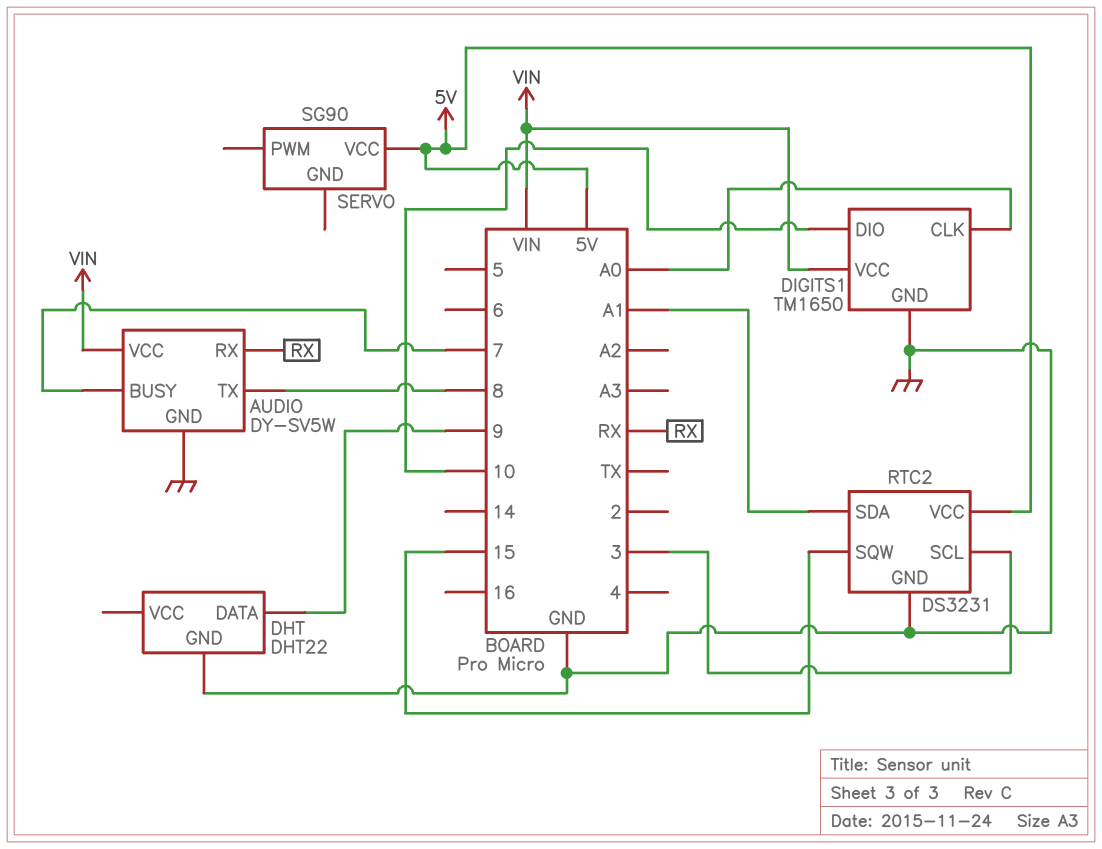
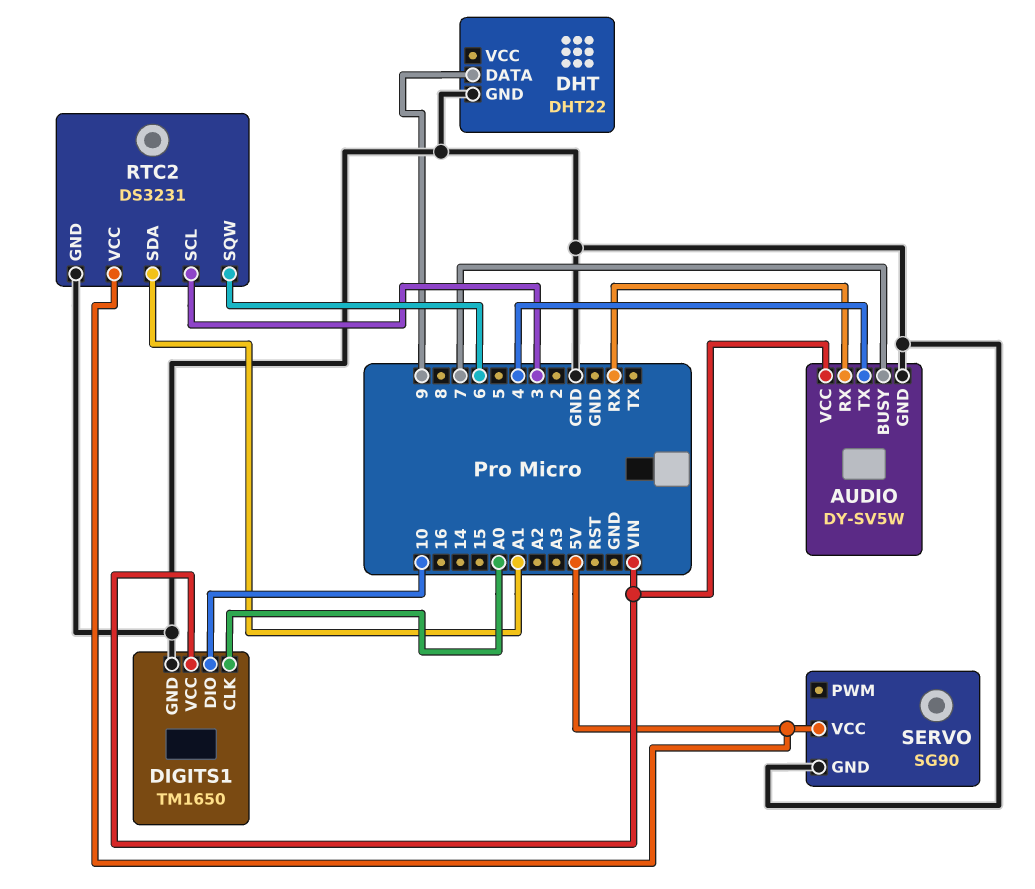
AUDIO pin TX: 8 -> 4
RTC2 pin SQW: 15 -> 6
SERVO pin GND: none -> GND

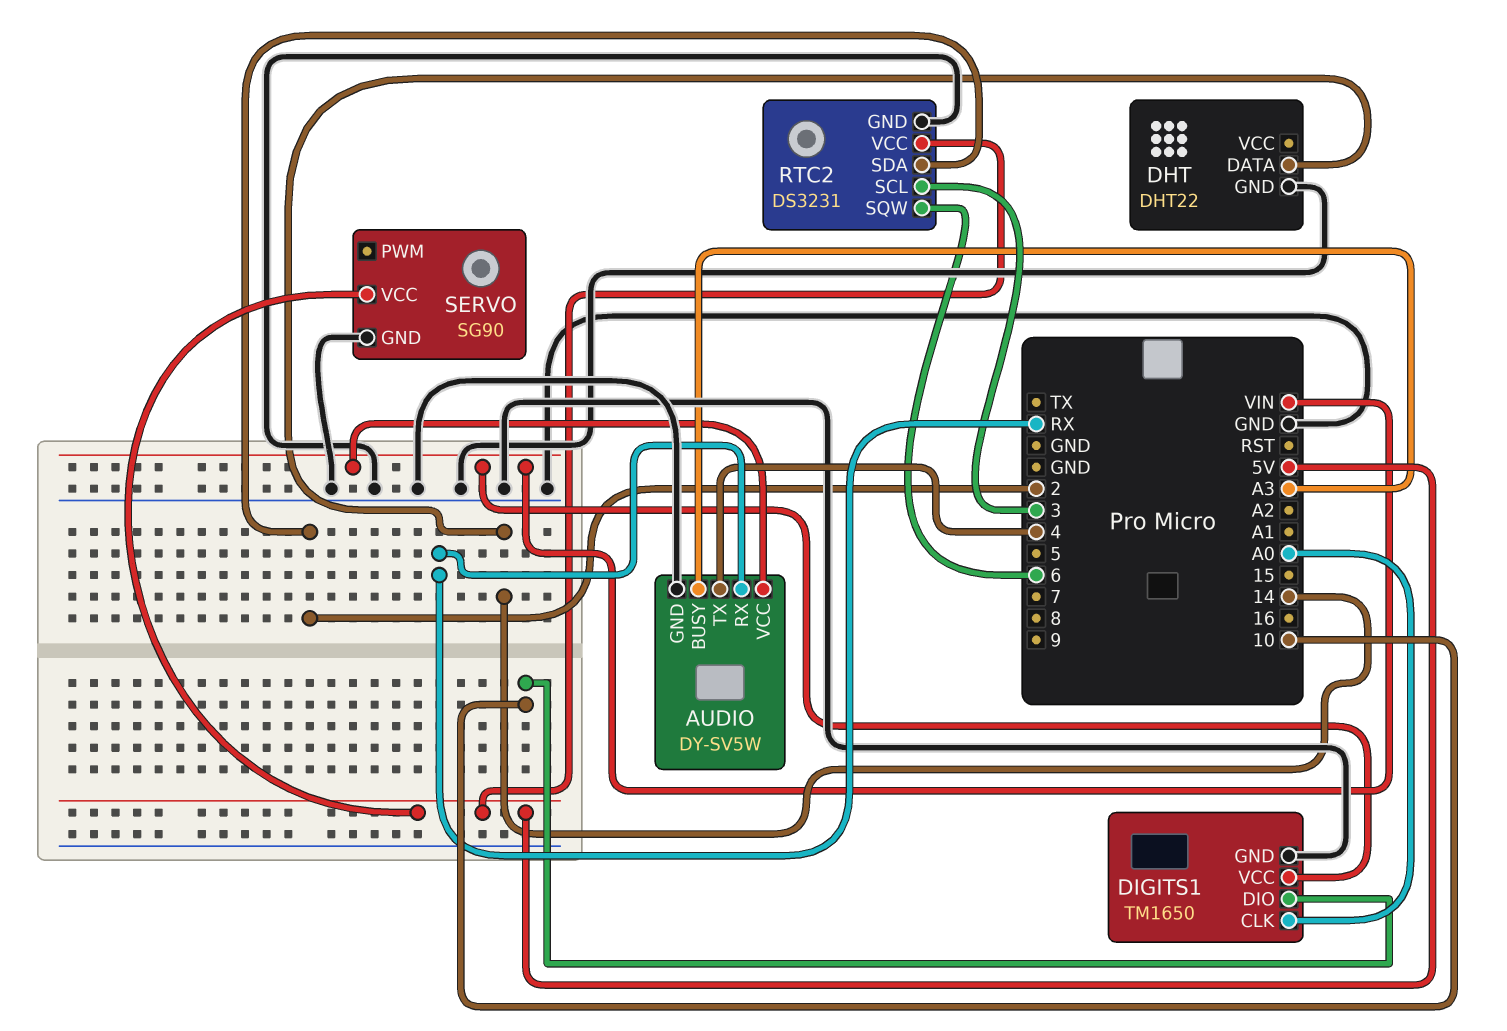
AUDIO pin BUSY: 7 -> A3
DHT pin DATA: 9 -> 14
RTC2 pin SDA: A1 -> 2

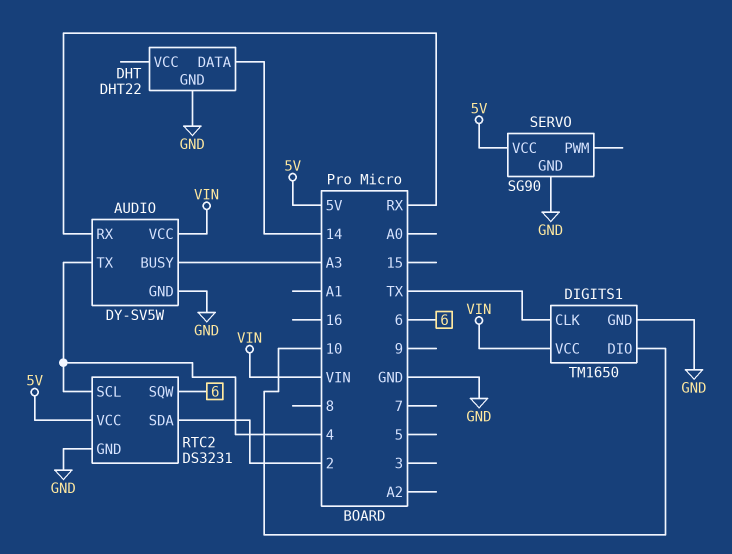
DIGITS1 pin CLK: A0 -> TX
RTC2 pin SCL: 3 -> 4

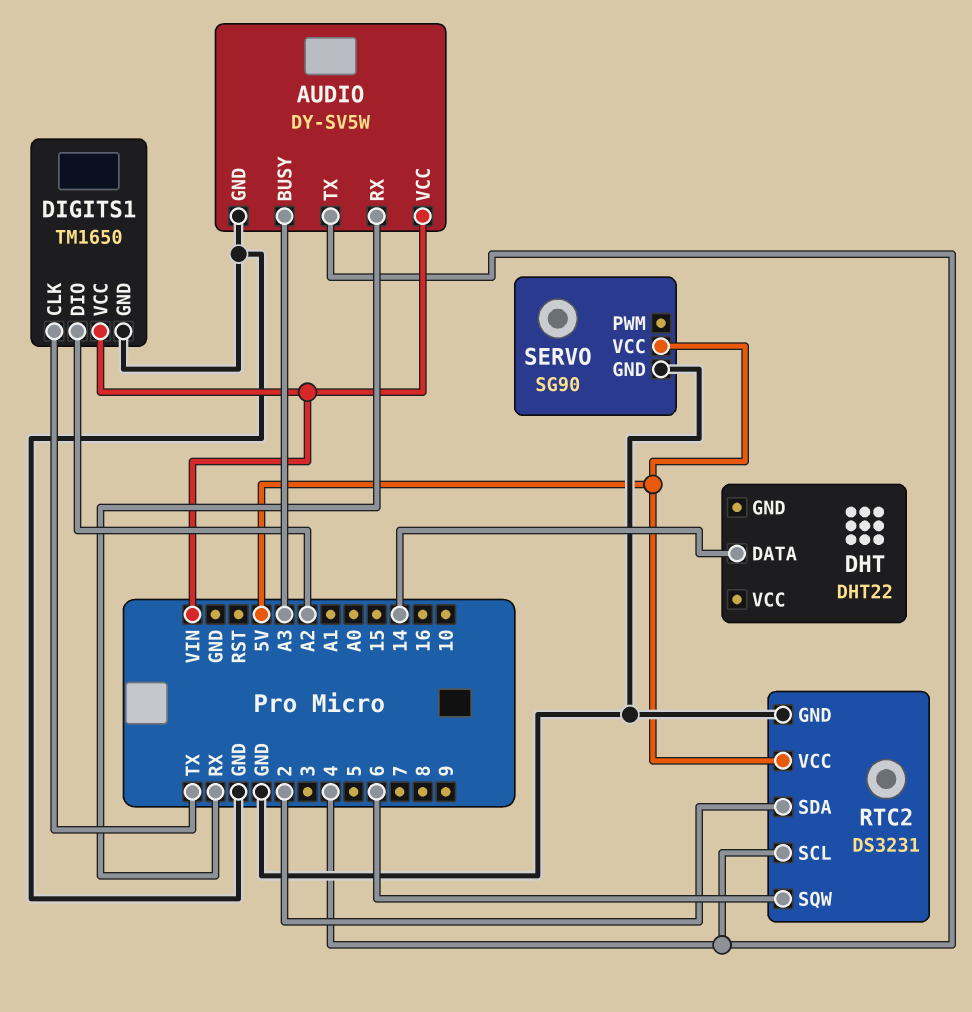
DHT pin GND: GND -> none
DIGITS1 pin DIO: 10 -> A2

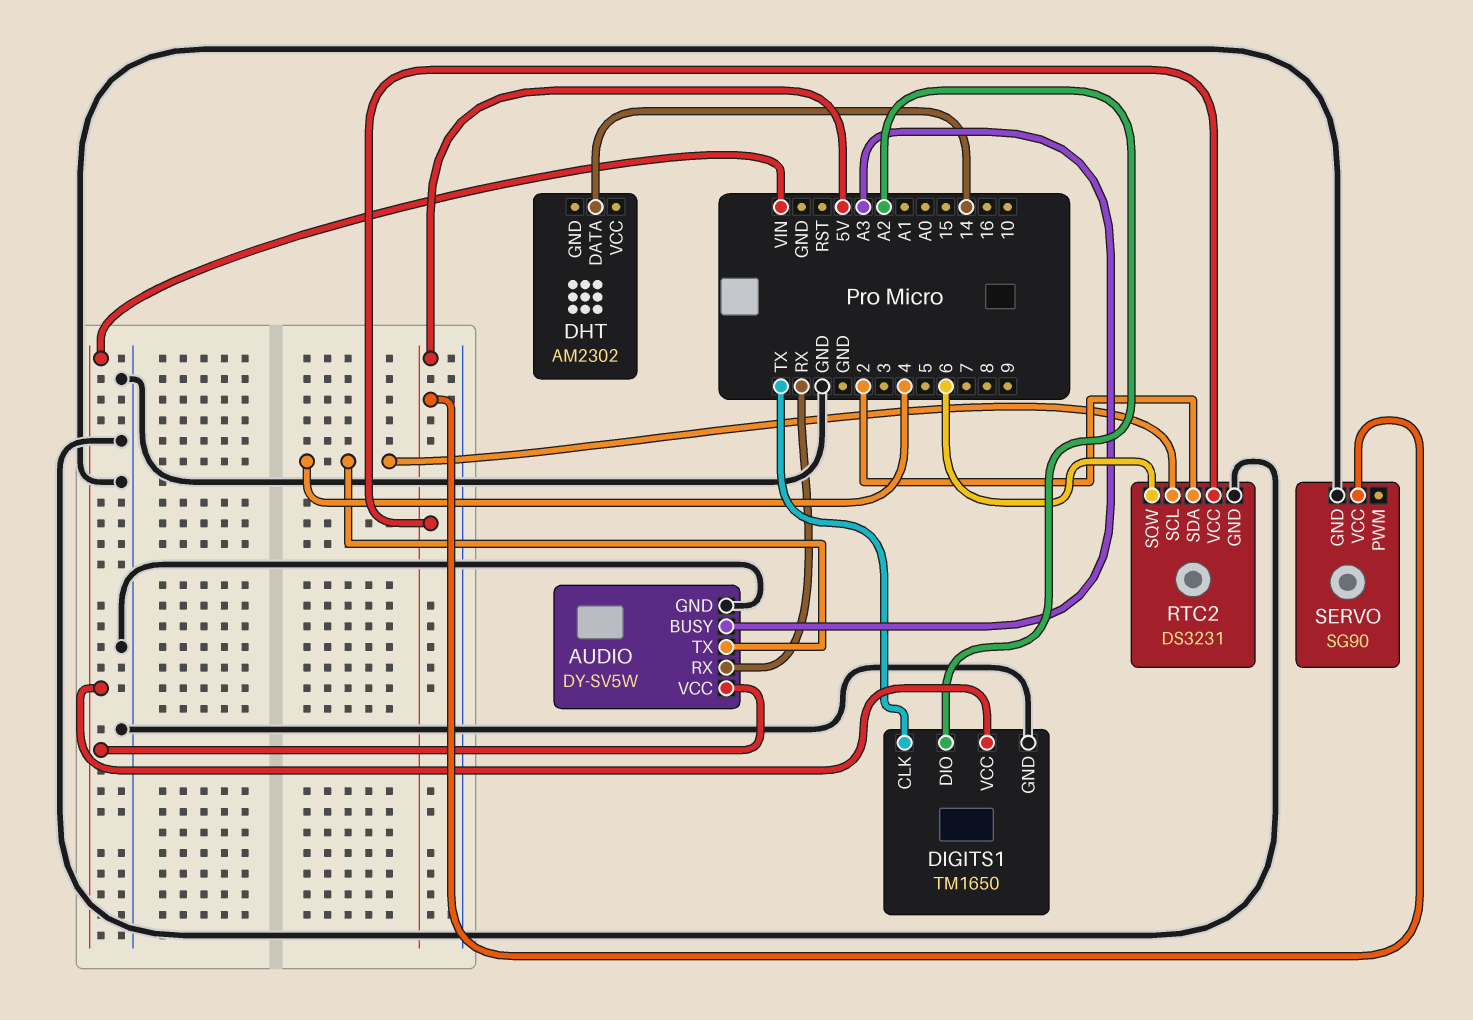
DHT: DHT22 -> AM2302

